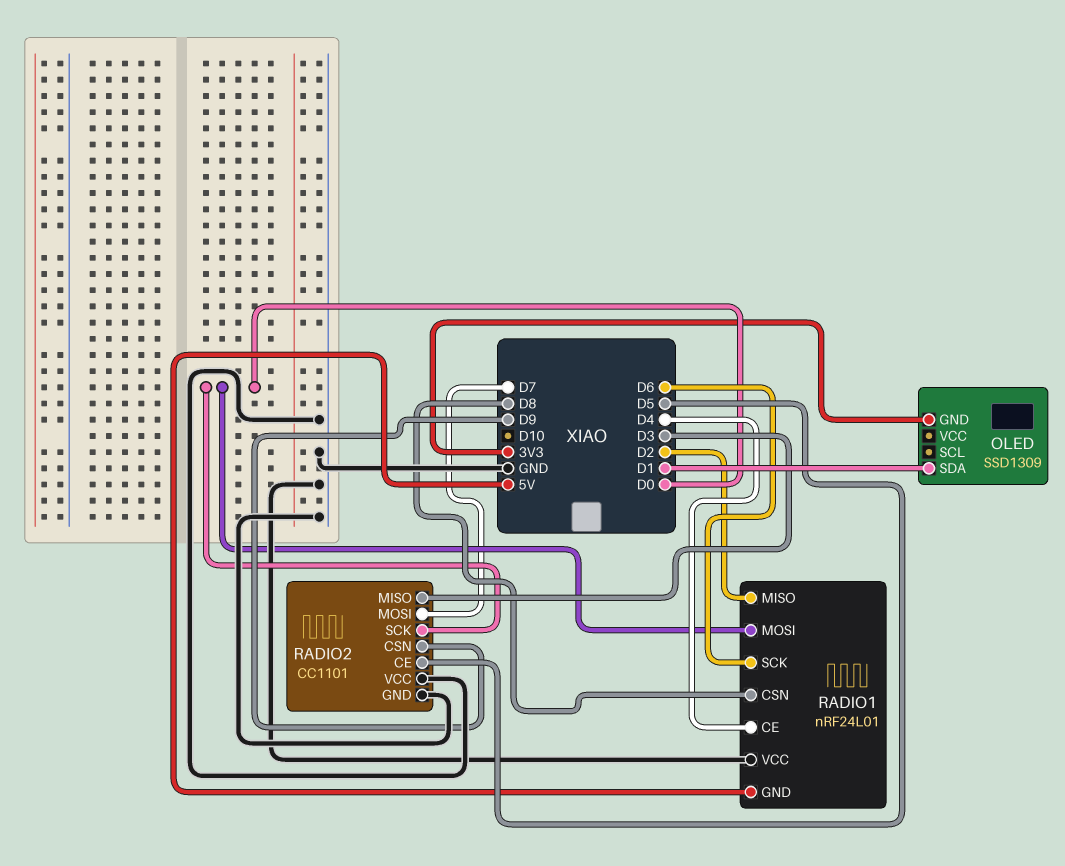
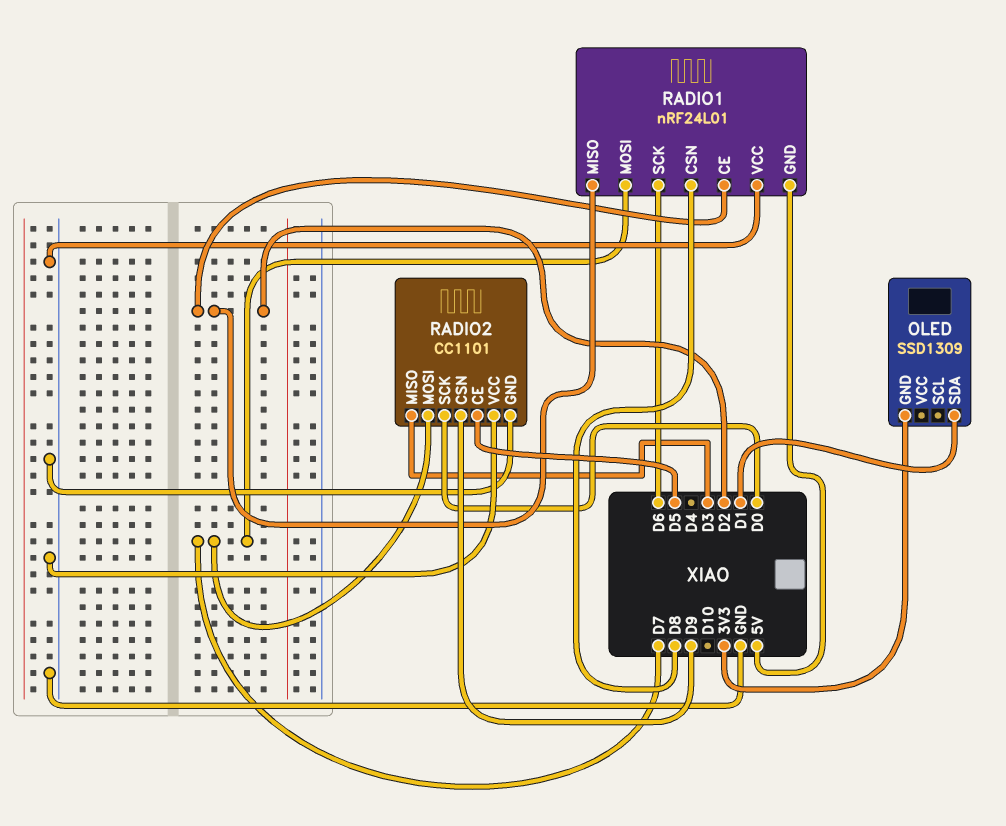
RADIO1 pin CE: D4 -> D2
RADIO1 pin MOSI: D0 -> D7

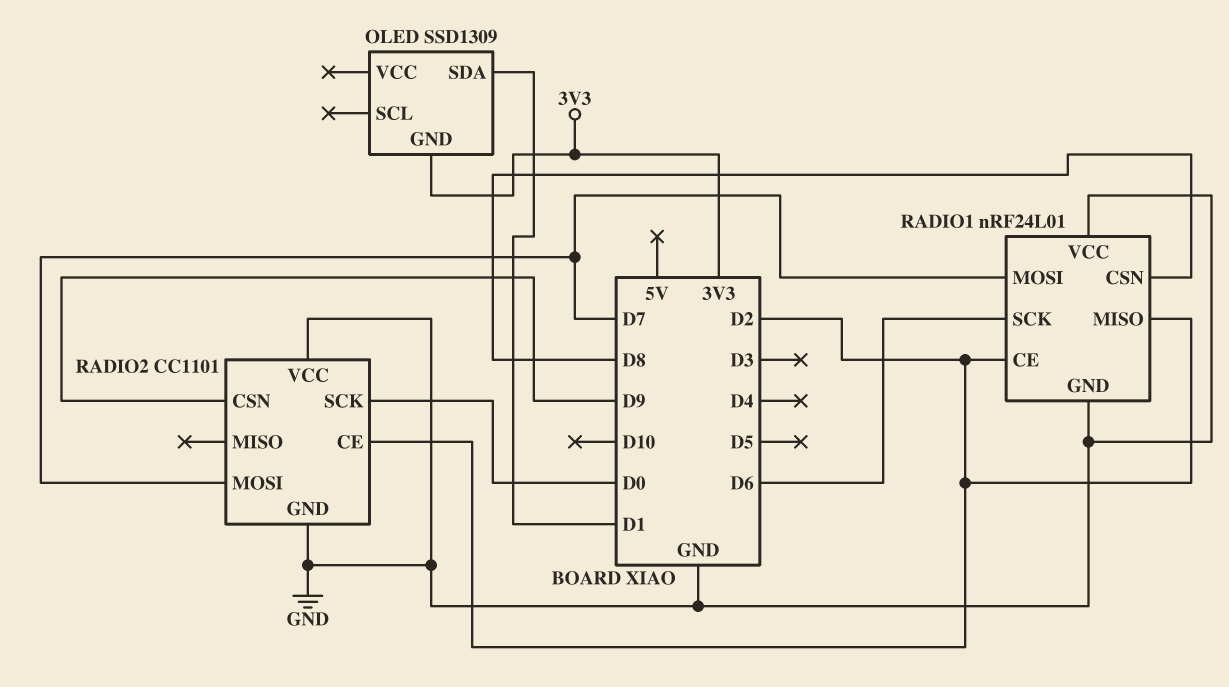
RADIO1 pin GND: 5V -> GND
RADIO2 pin CE: D5 -> D2
RADIO2 pin MISO: D3 -> none

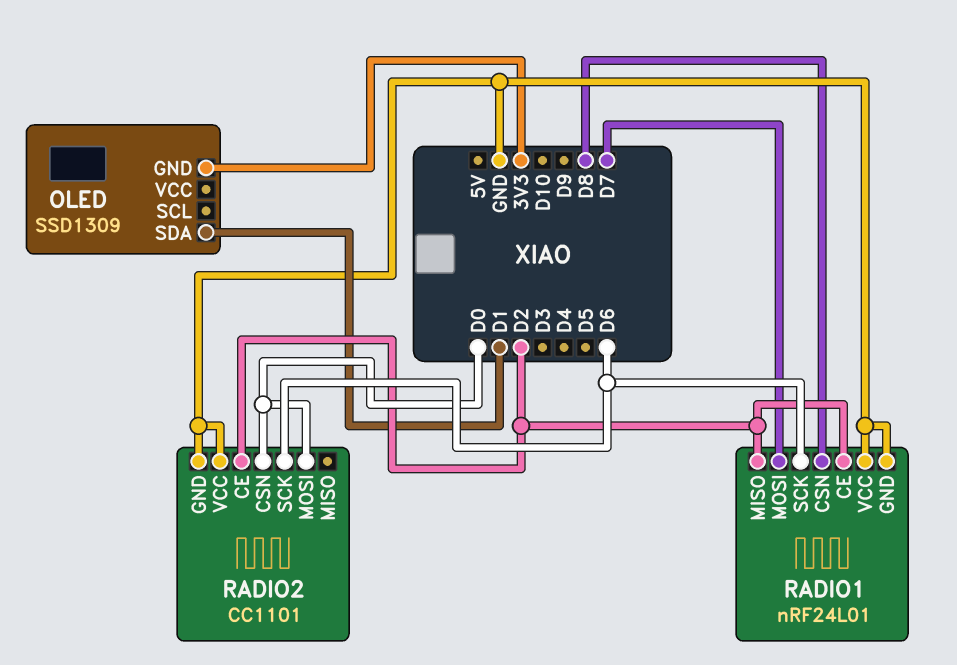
RADIO2 pin CSN: D9 -> D0
RADIO2 pin MOSI: D7 -> D0
RADIO2 pin SCK: D0 -> D6

